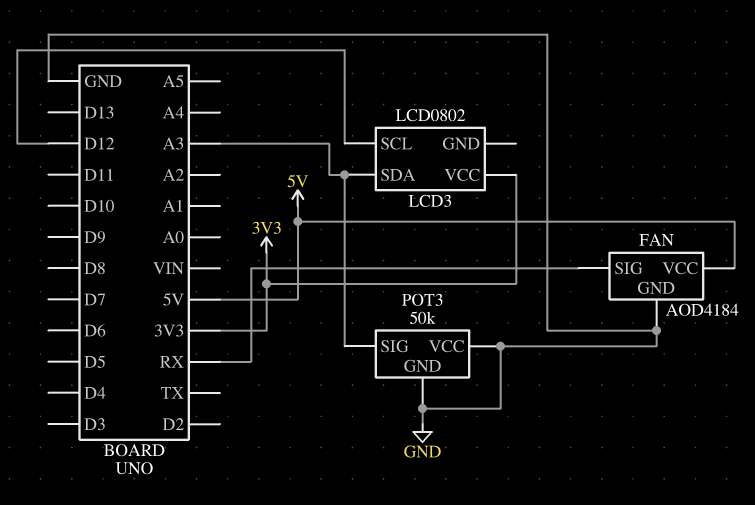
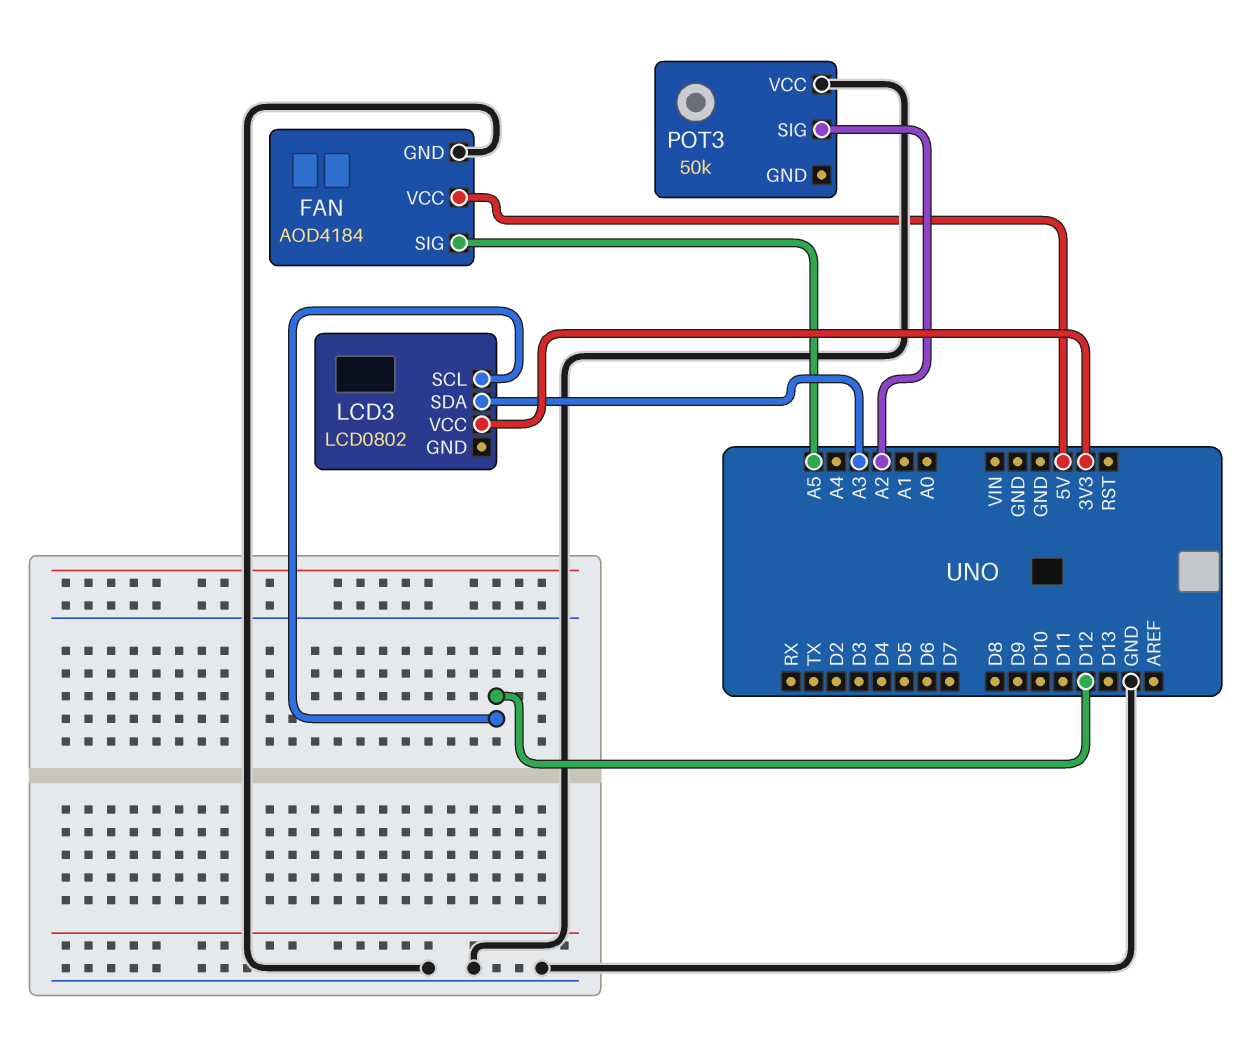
FAN pin SIG: RX -> A5
POT3 pin GND: GND -> none
POT3 pin SIG: A3 -> A2

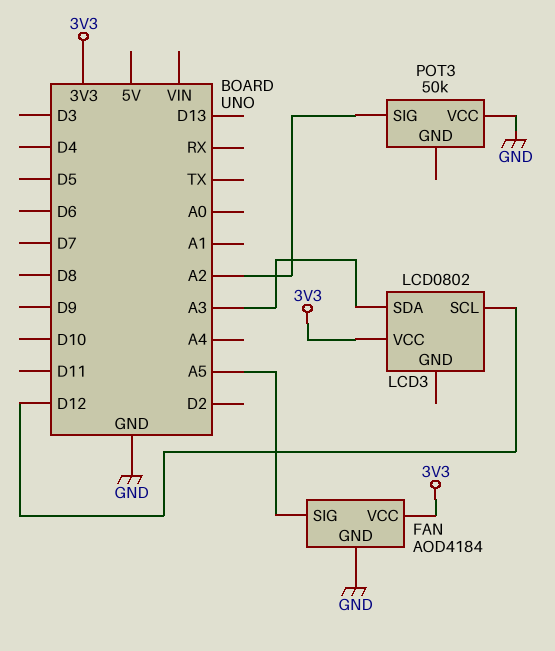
FAN pin VCC: 5V -> 3V3

